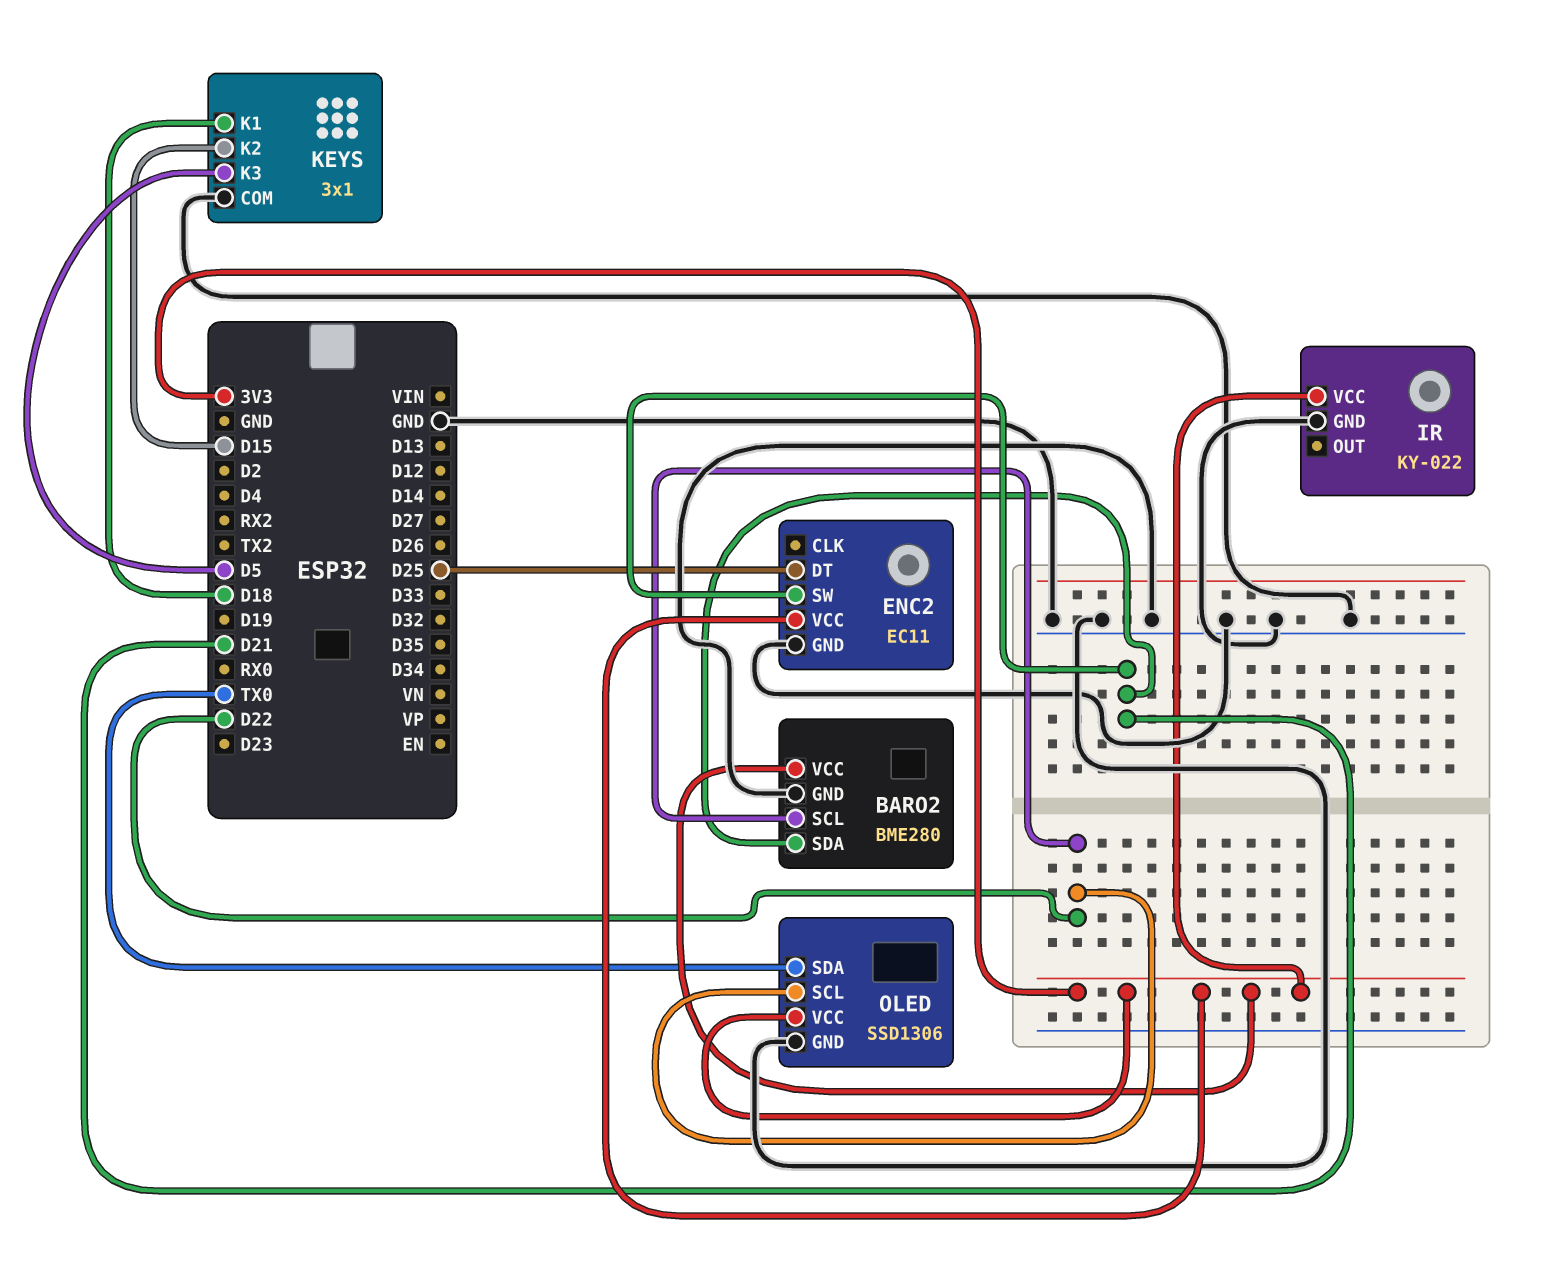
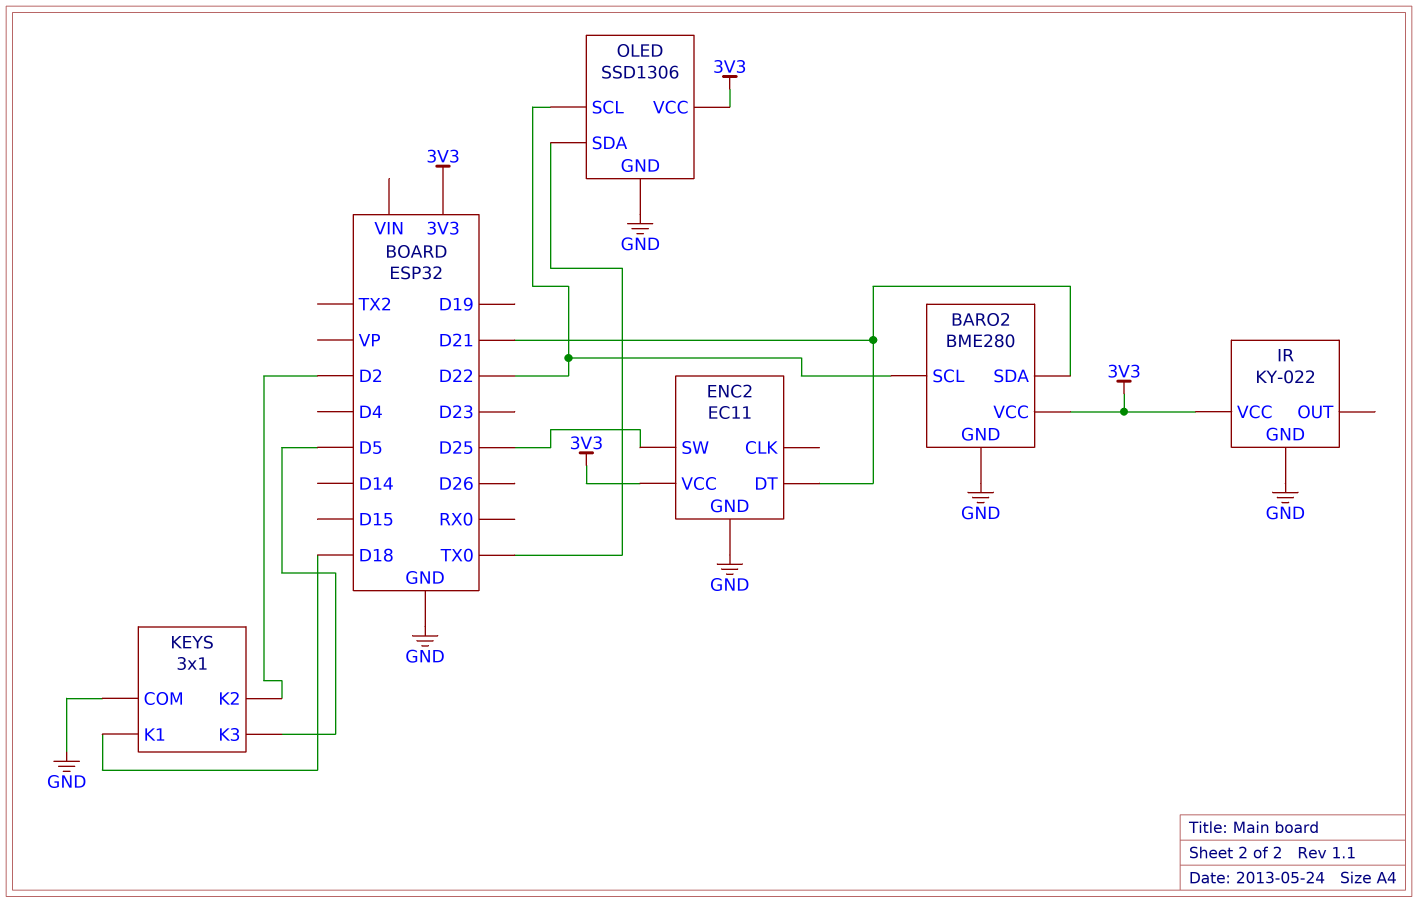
ENC2 pin DT: D25 -> D21
ENC2 pin SW: D21 -> D25
KEYS pin K2: D15 -> D2

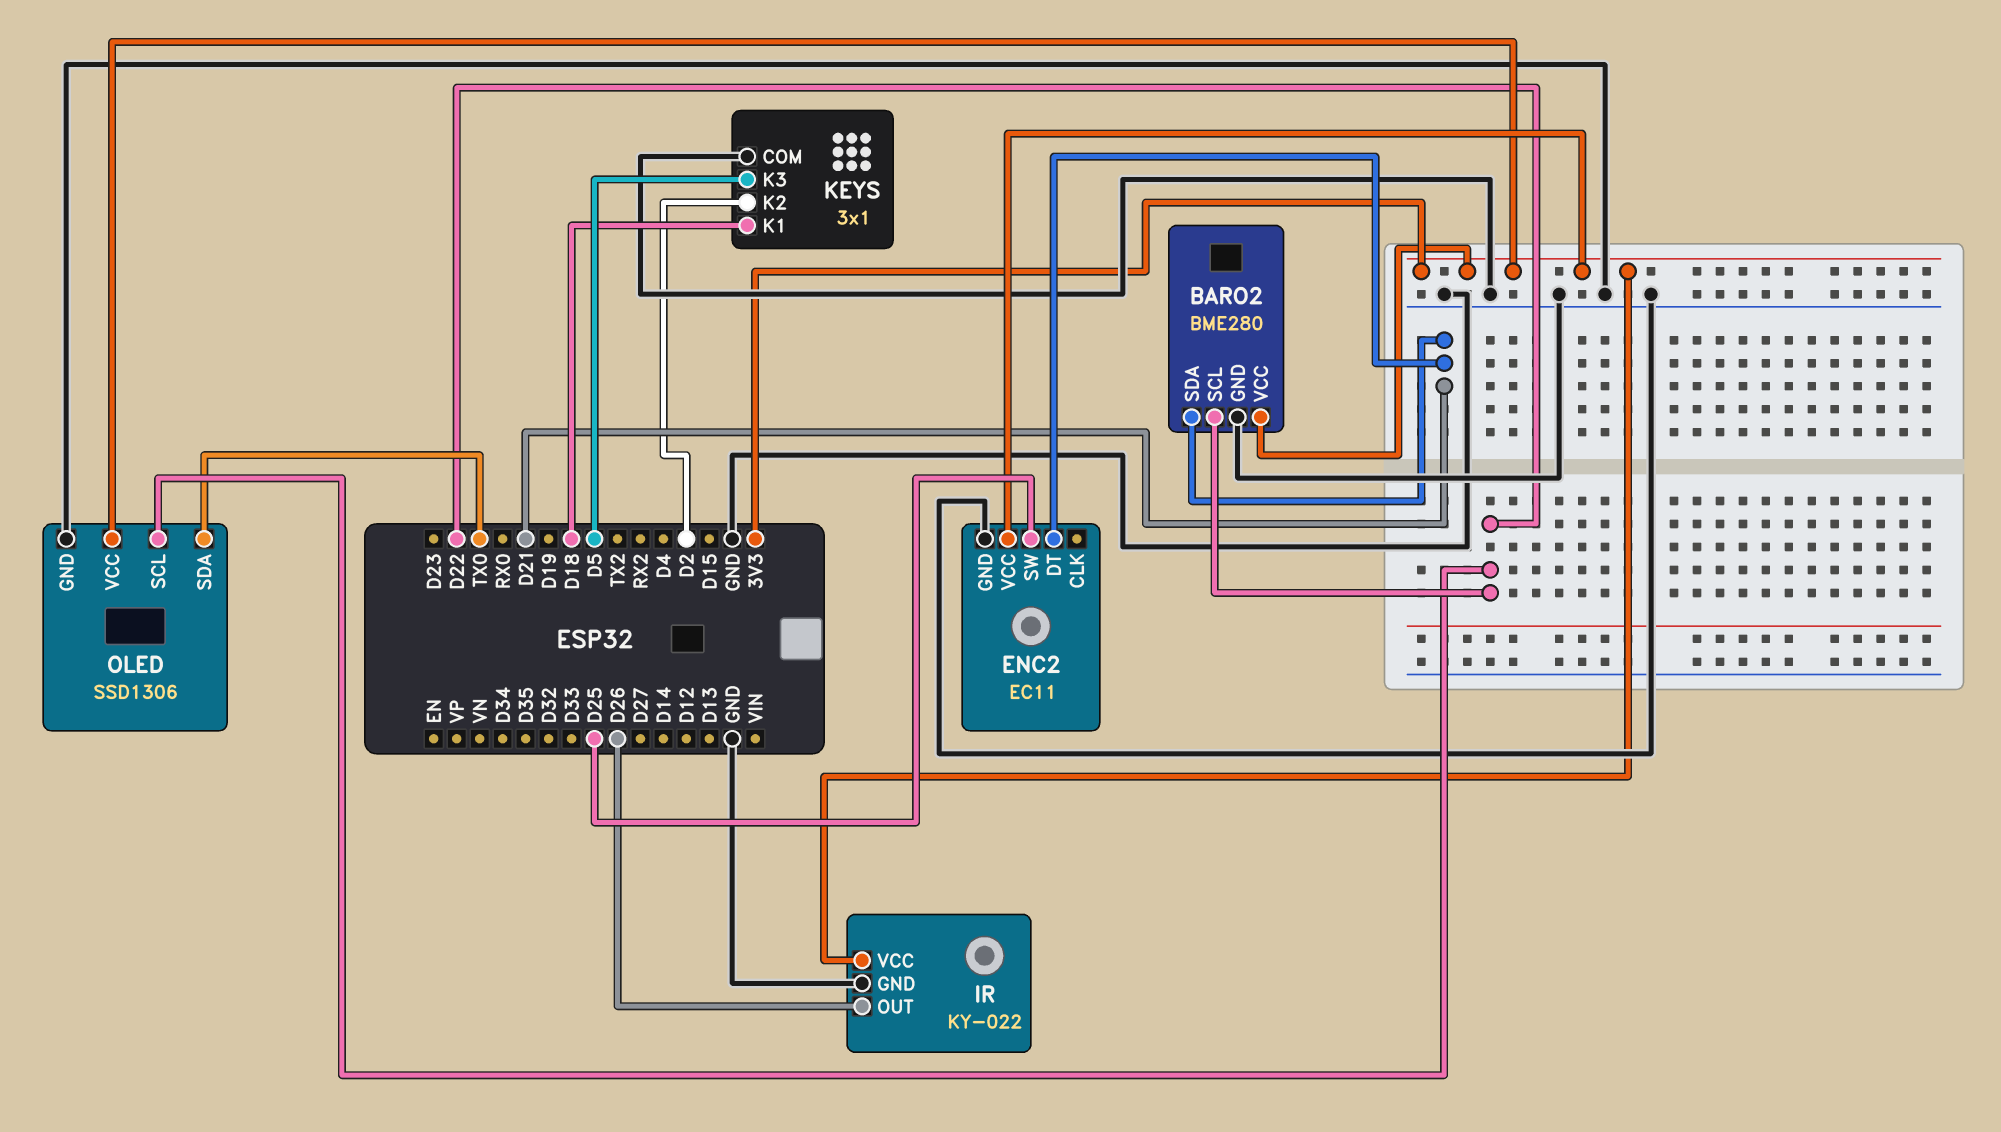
IR pin OUT: none -> D26

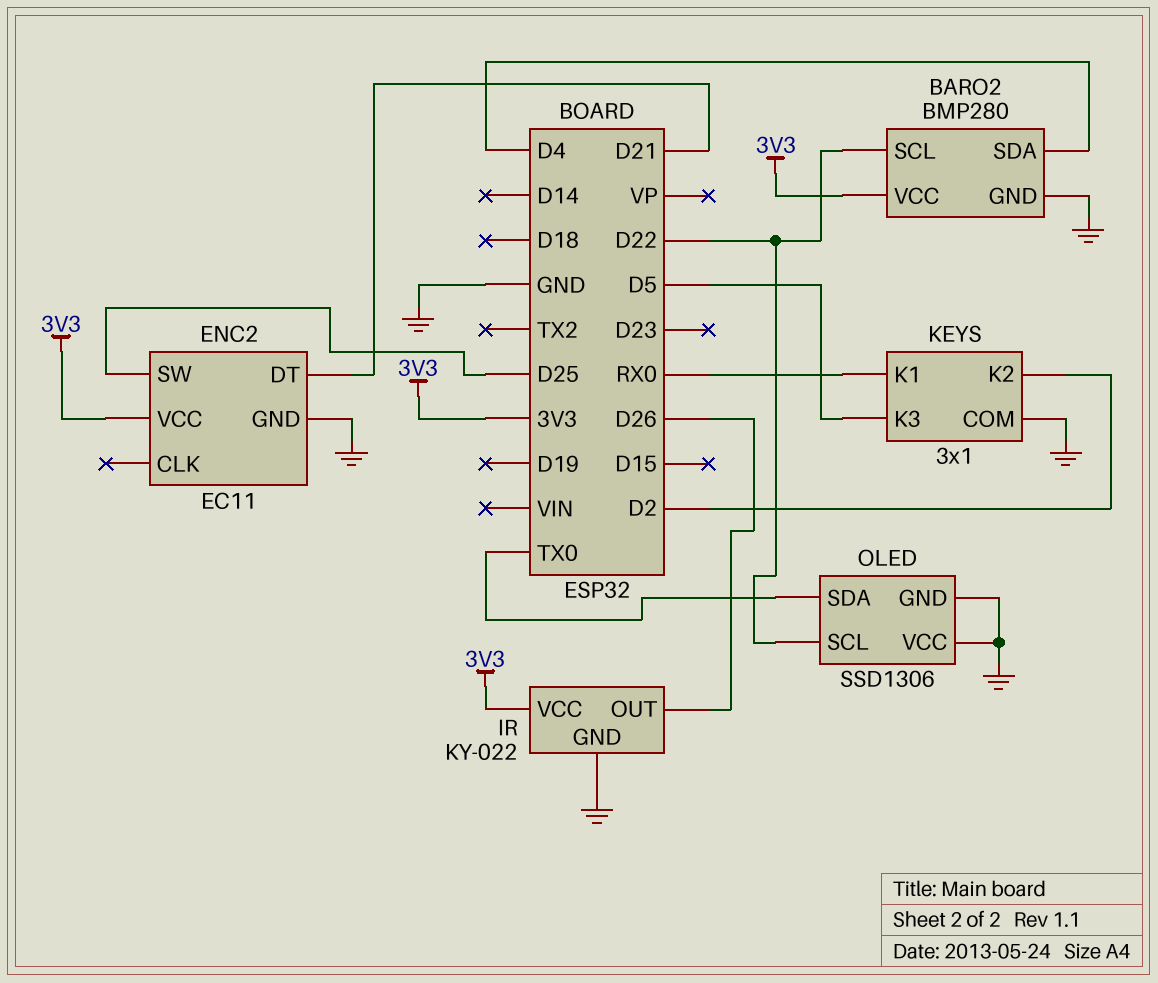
BARO2: BME280 -> BMP280
BARO2 pin SDA: D21 -> D4
KEYS pin K1: D18 -> RX0
OLED pin VCC: 3V3 -> GND

